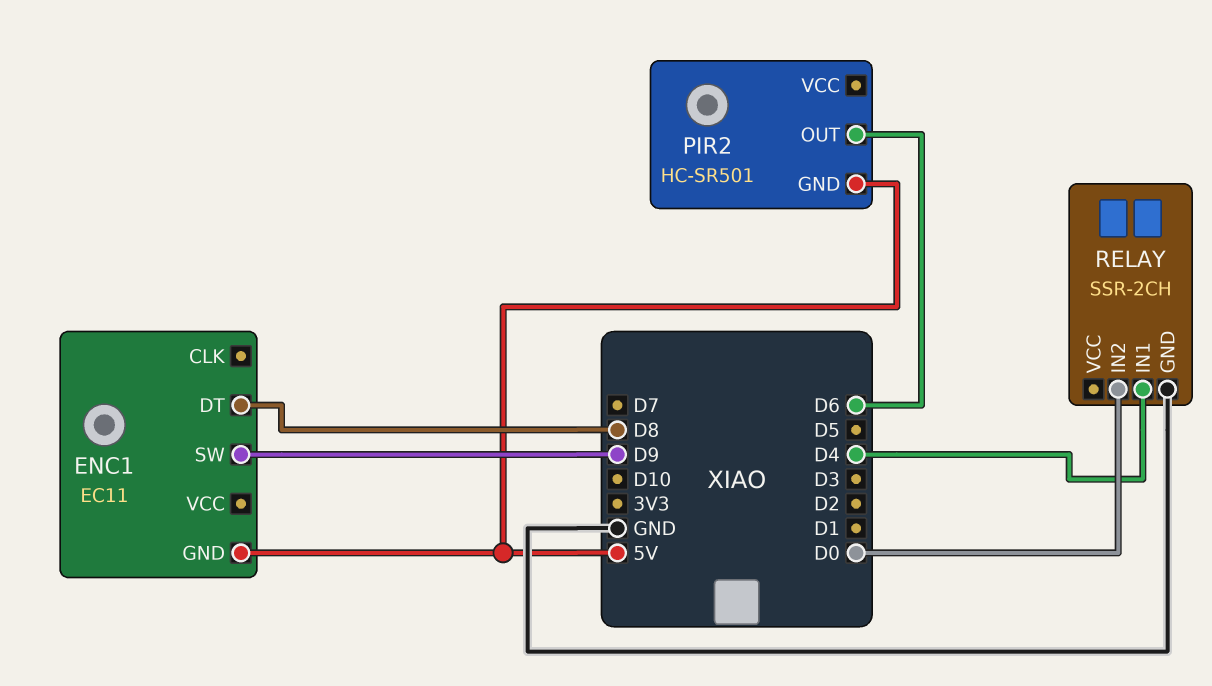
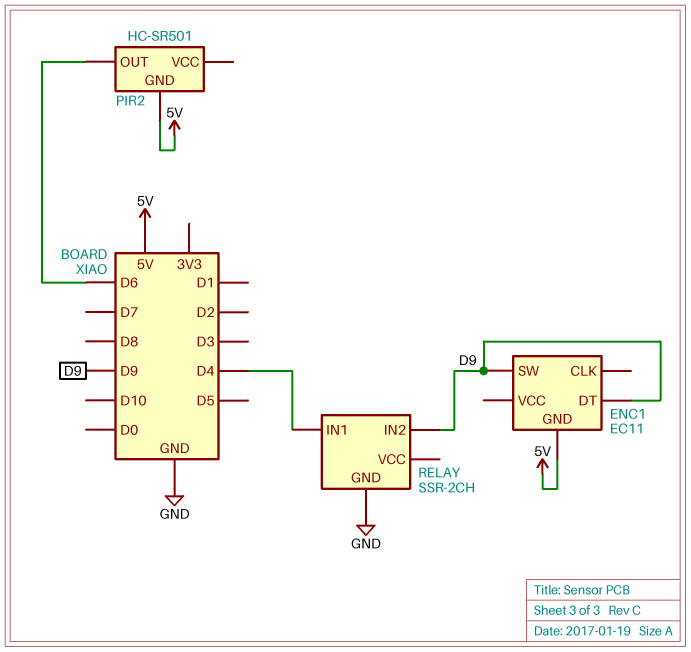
ENC1 pin DT: D8 -> D9
RELAY pin IN2: D0 -> D9

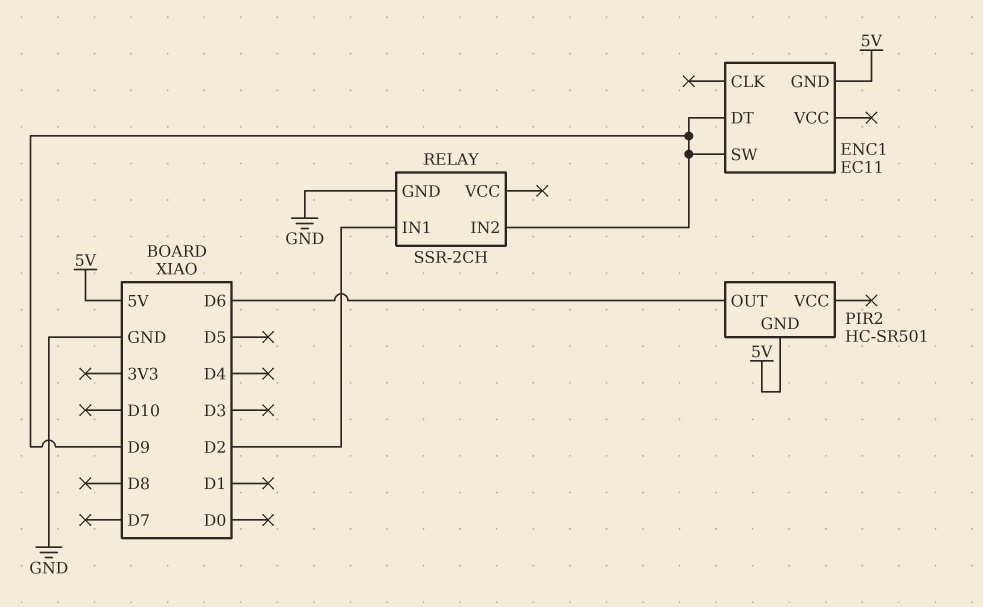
RELAY pin IN1: D4 -> D2

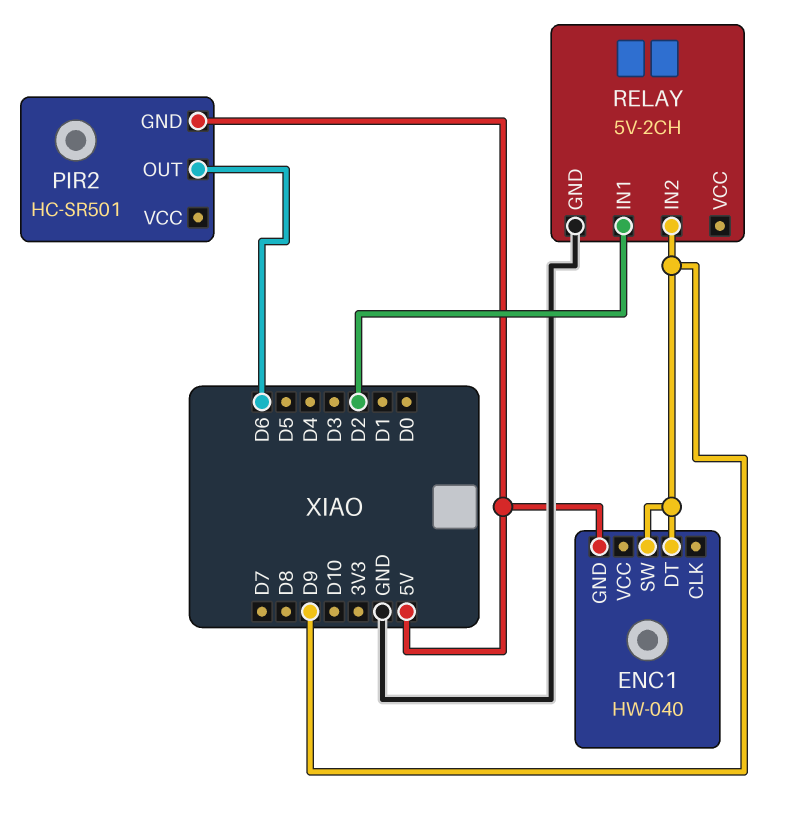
ENC1: EC11 -> HW-040
RELAY: SSR-2CH -> 5V-2CH

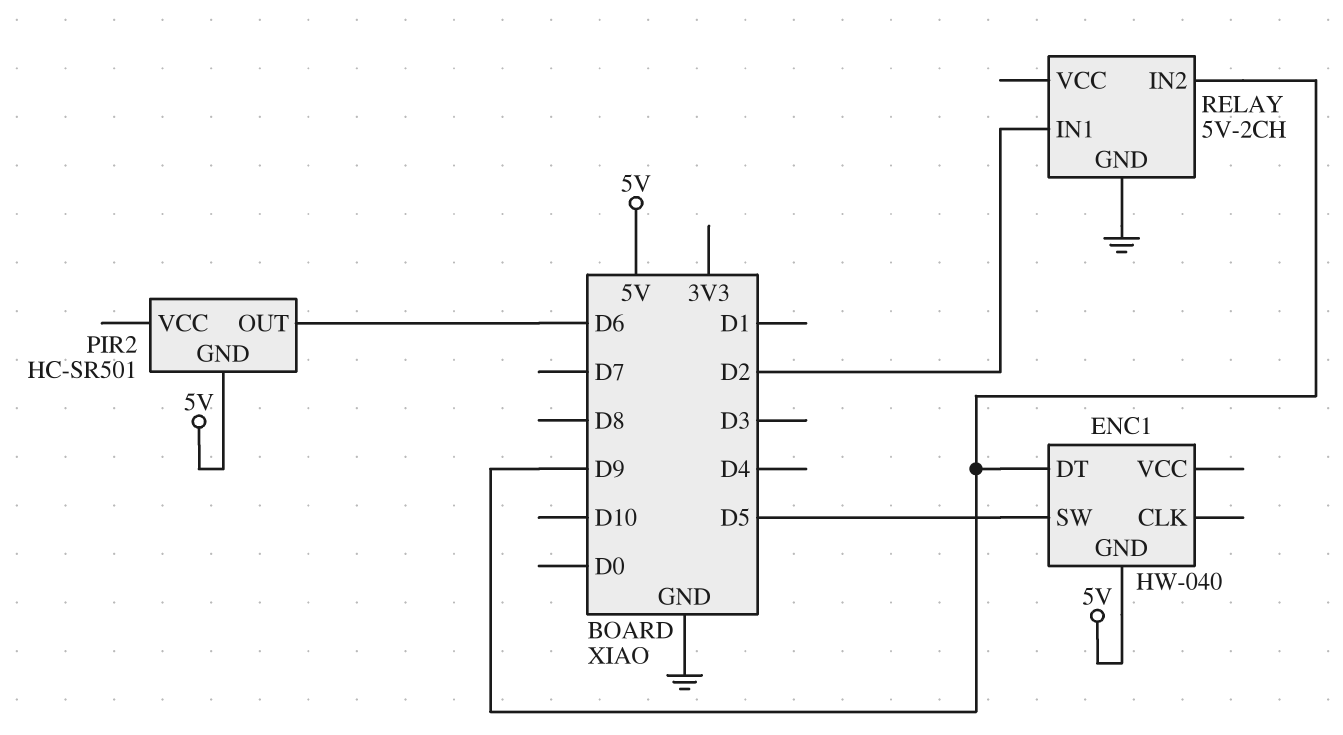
ENC1 pin SW: D9 -> D5

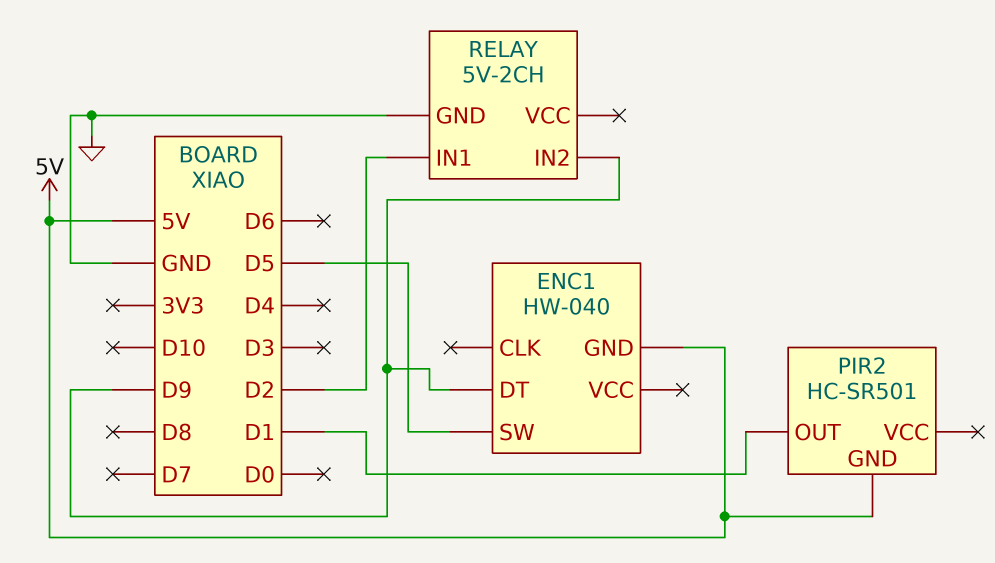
PIR2 pin OUT: D6 -> D1

